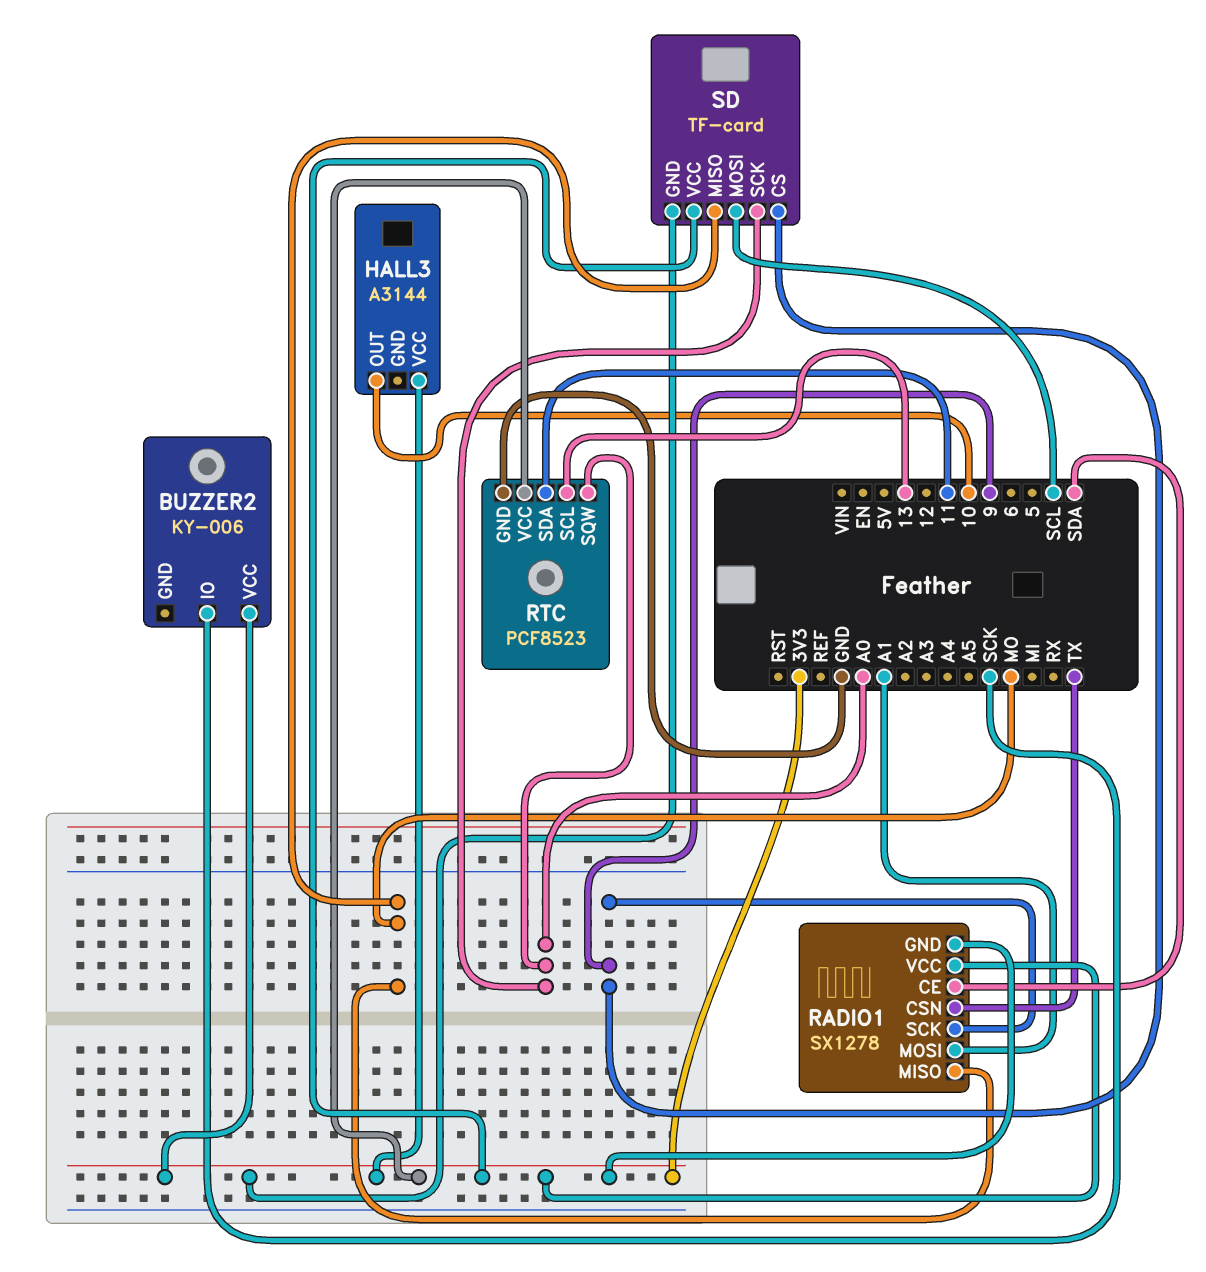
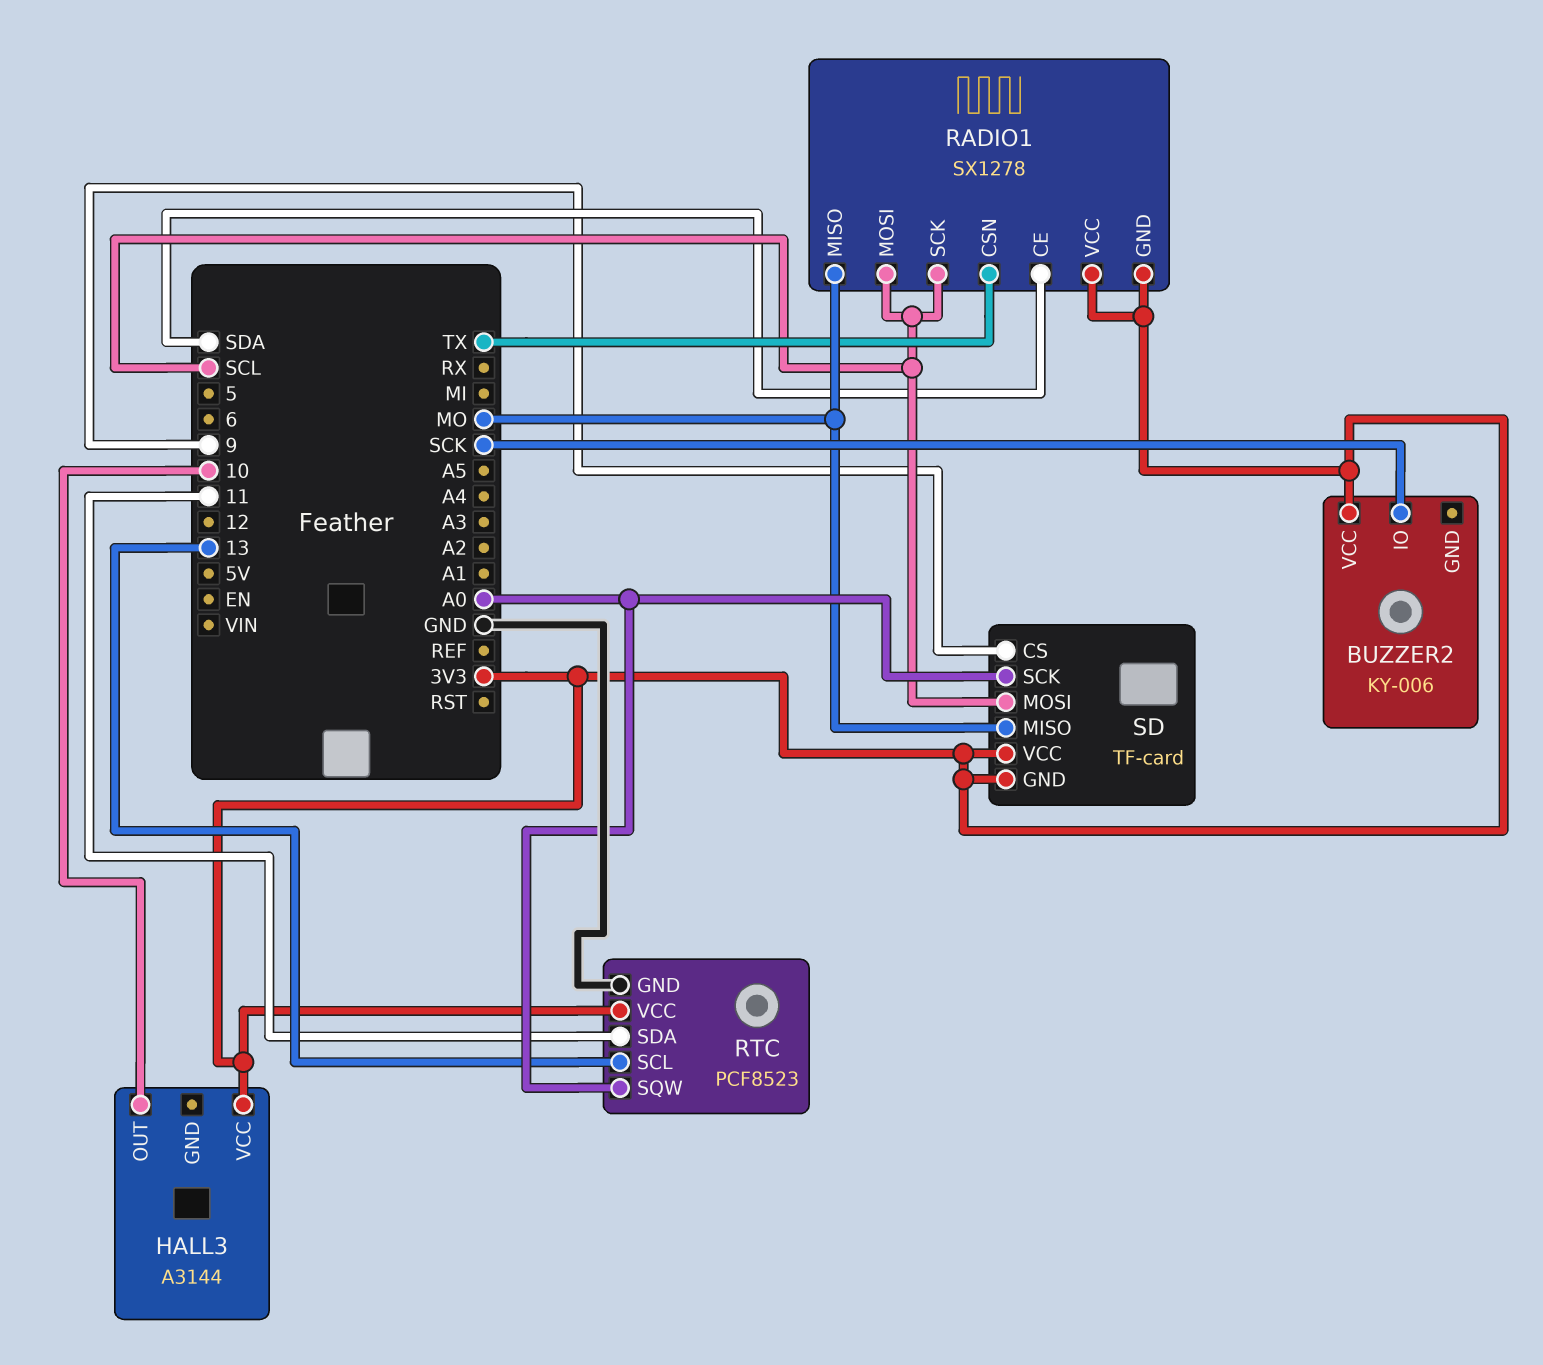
RADIO1 pin MOSI: A1 -> SCL
RADIO1 pin SCK: 9 -> SCL

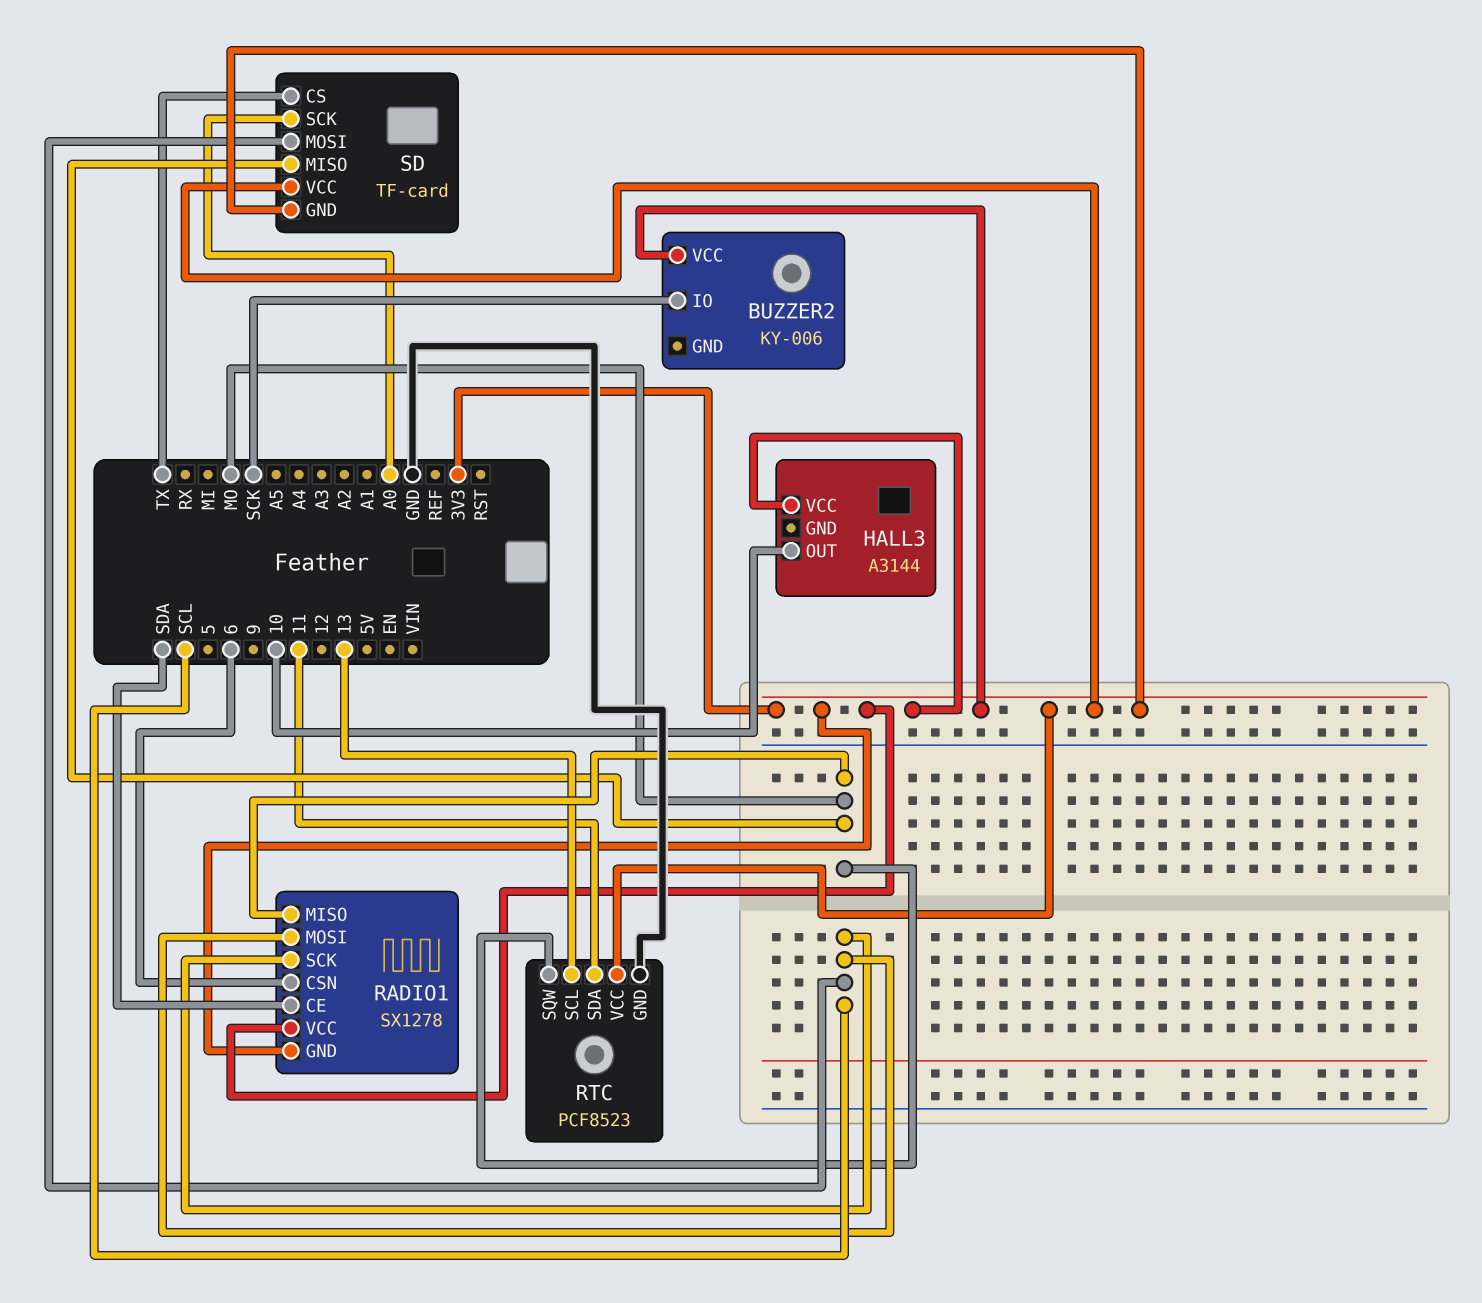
RADIO1 pin CSN: TX -> 6
RTC pin SQW: A0 -> MO
SD pin CS: 9 -> TX

